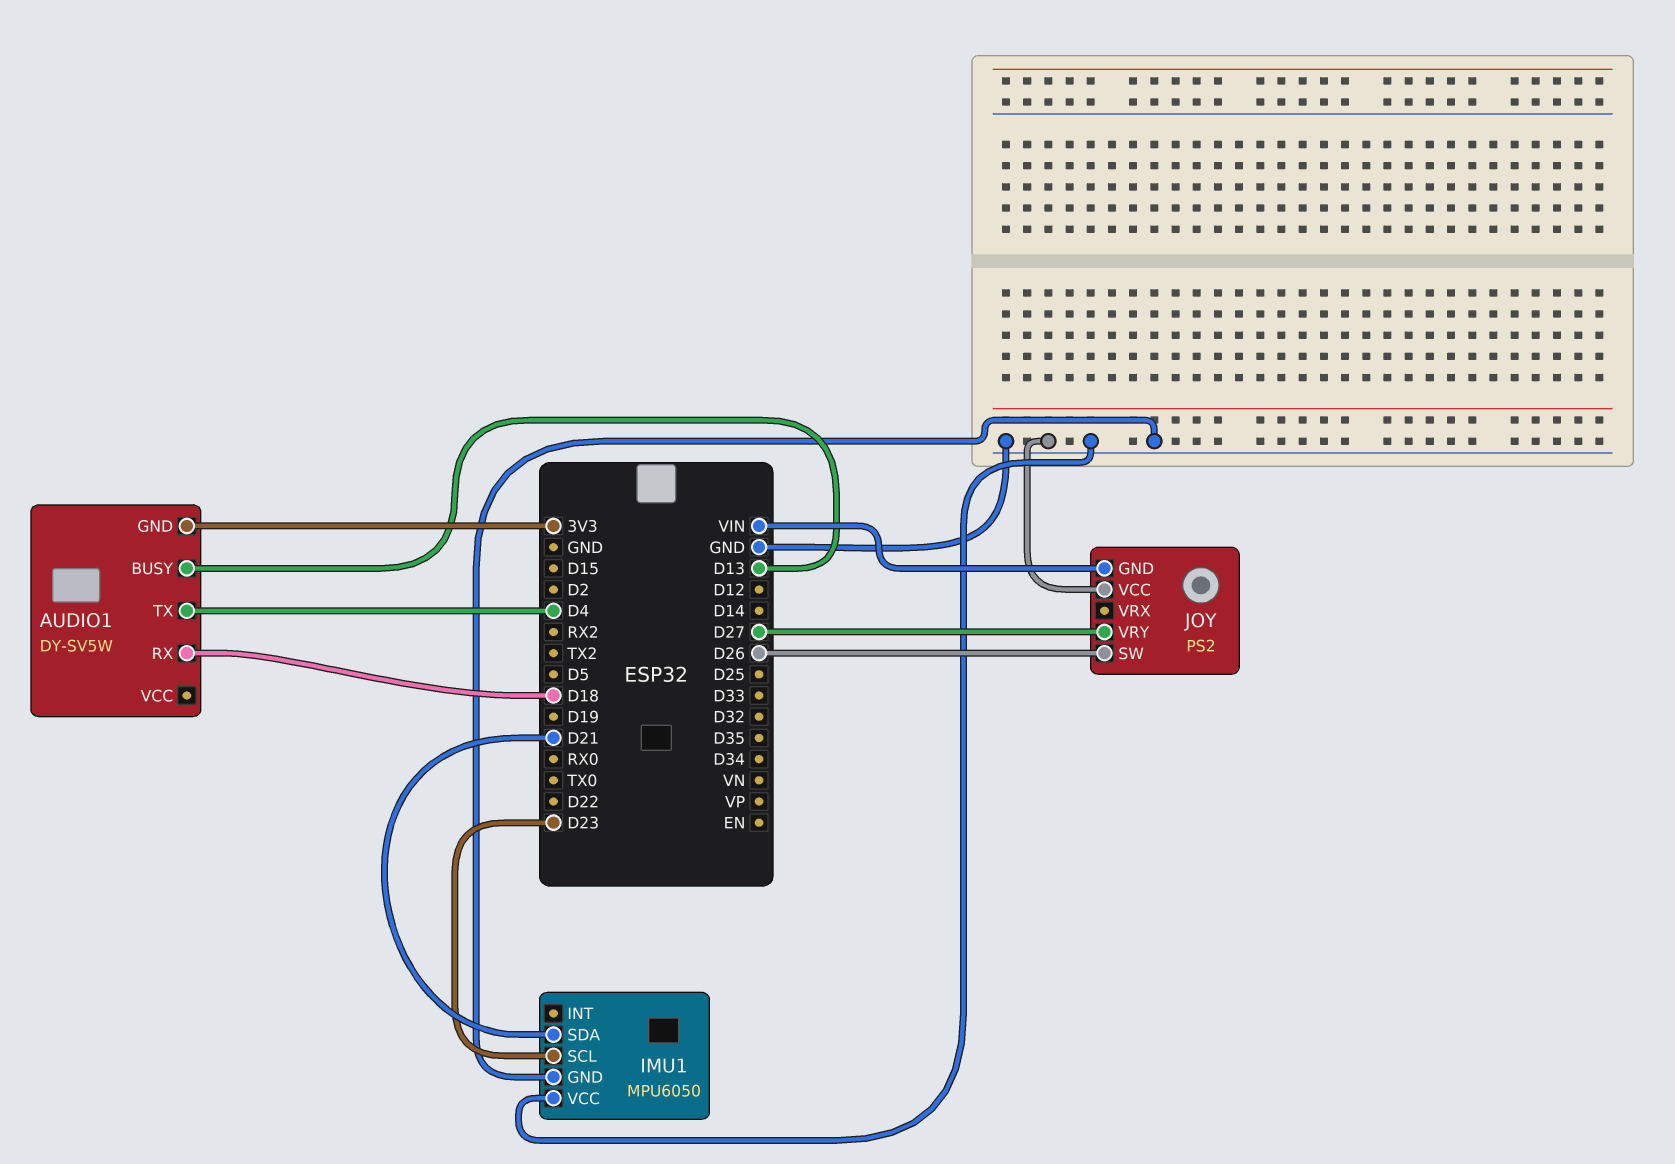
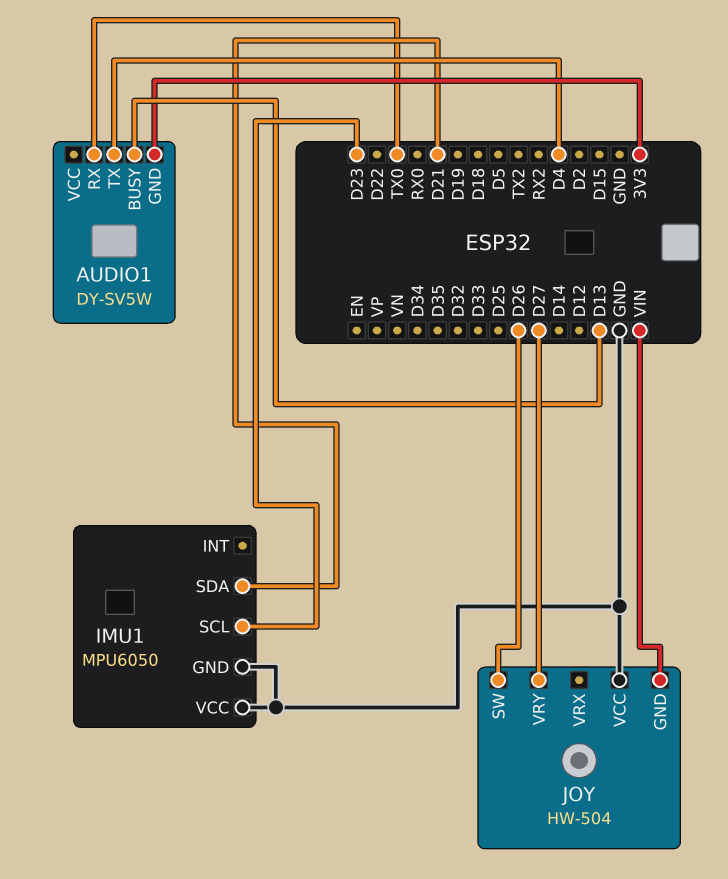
AUDIO1 pin RX: D18 -> TX0
JOY: PS2 -> HW-504

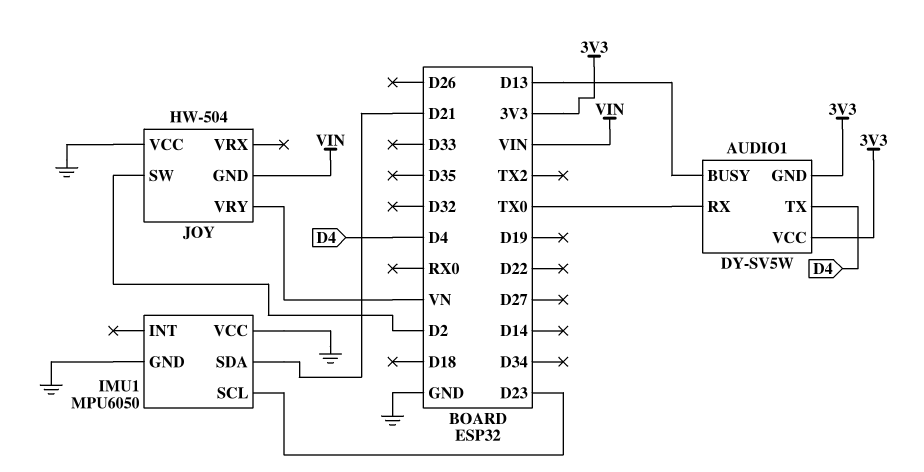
AUDIO1 pin VCC: none -> 3V3
JOY pin SW: D26 -> D2
JOY pin VRY: D27 -> VN

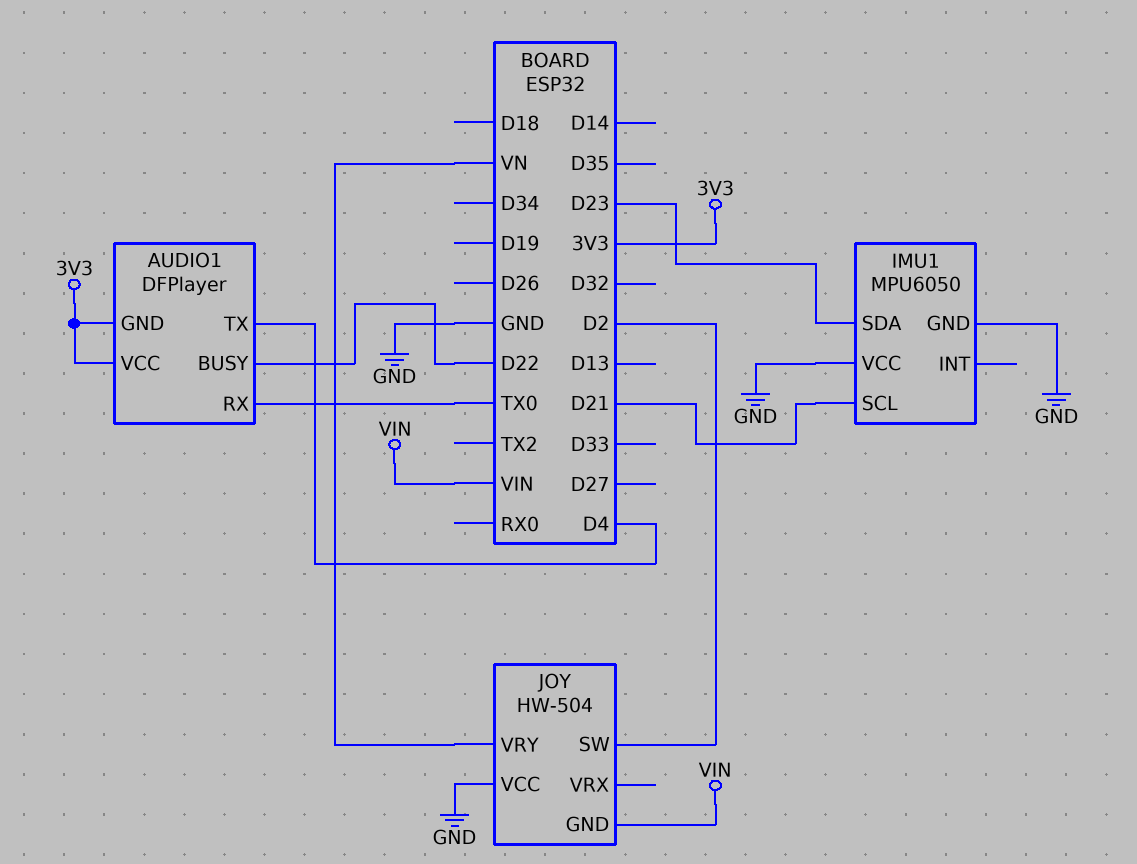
AUDIO1: DY-SV5W -> DFPlayer
AUDIO1 pin BUSY: D13 -> D22
IMU1 pin SCL: D23 -> D21
IMU1 pin SDA: D21 -> D23

